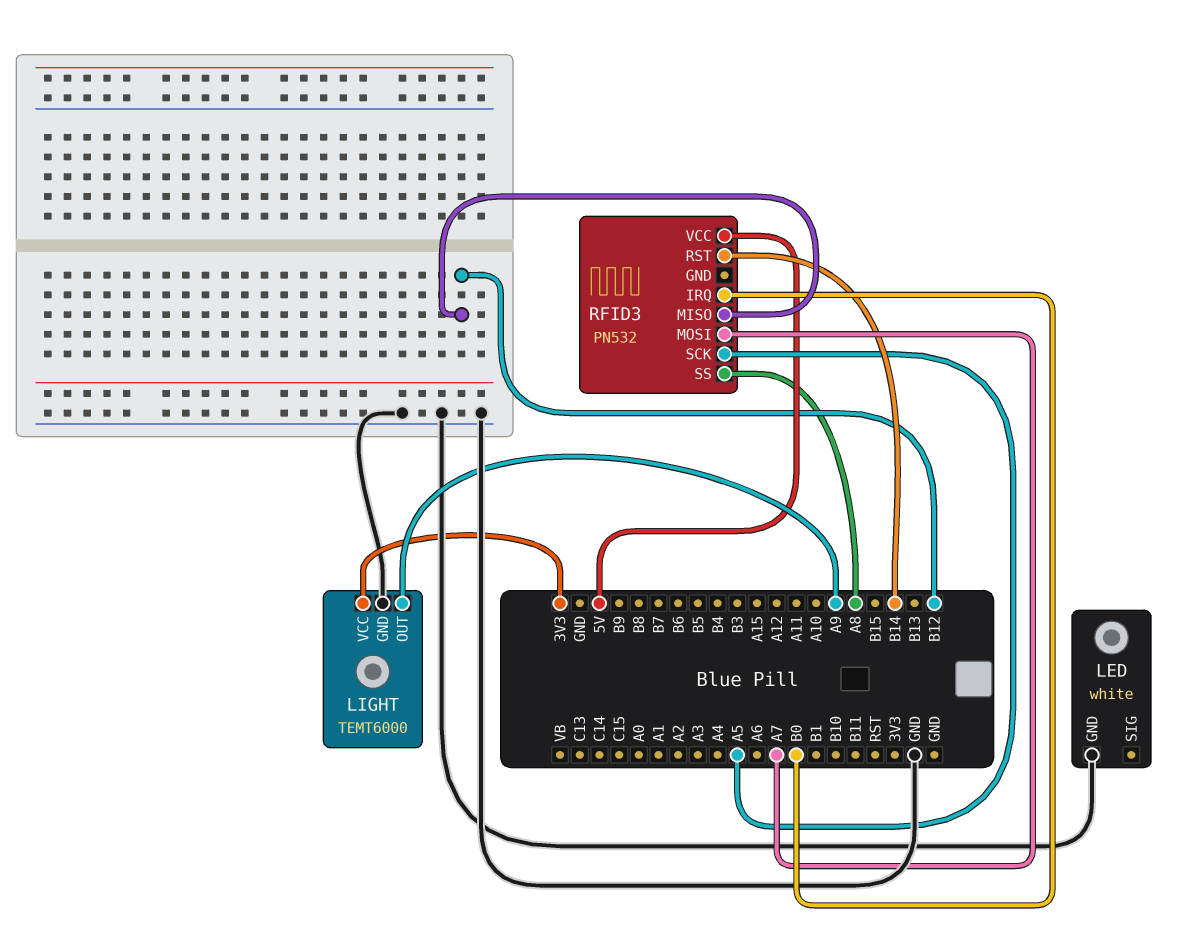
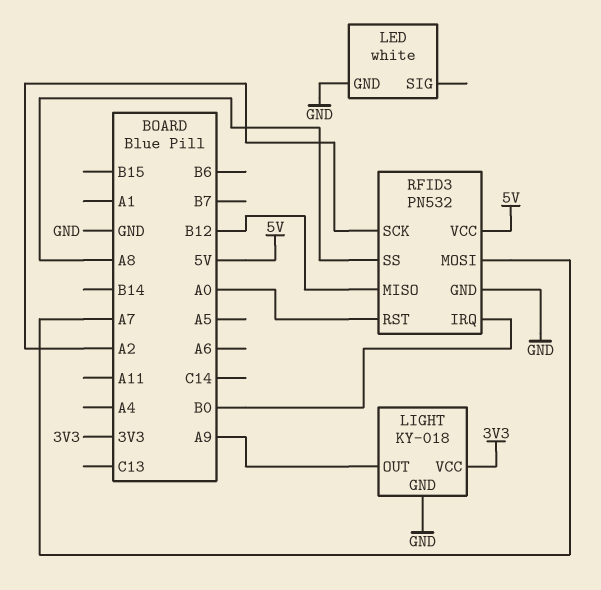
LIGHT: TEMT6000 -> KY-018
RFID3 pin GND: none -> GND
RFID3 pin RST: B14 -> A0
RFID3 pin SCK: A5 -> A2

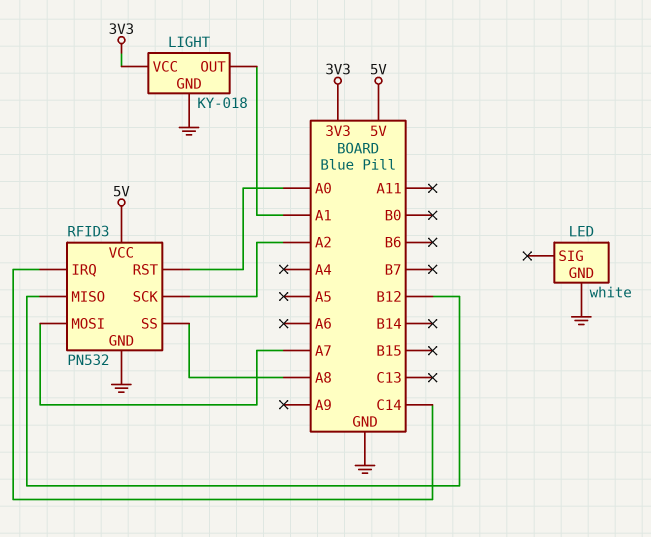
LIGHT pin OUT: A9 -> A1
RFID3 pin IRQ: B0 -> C14

